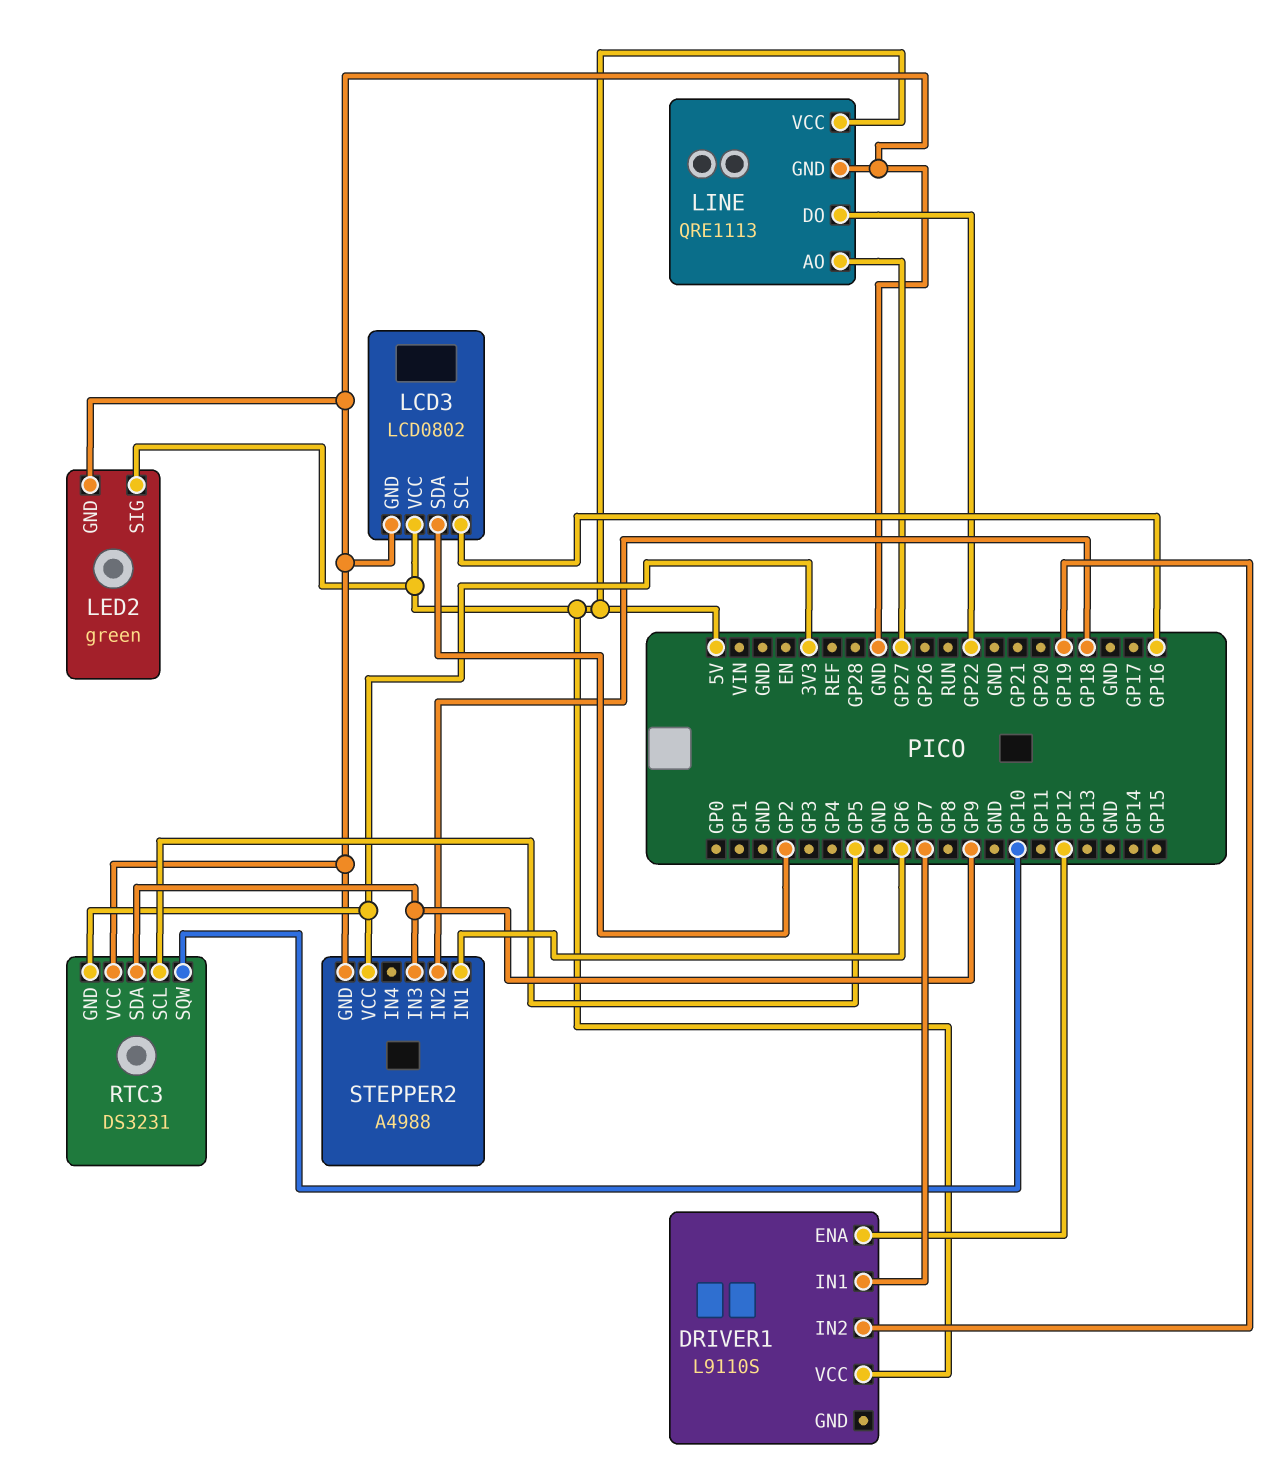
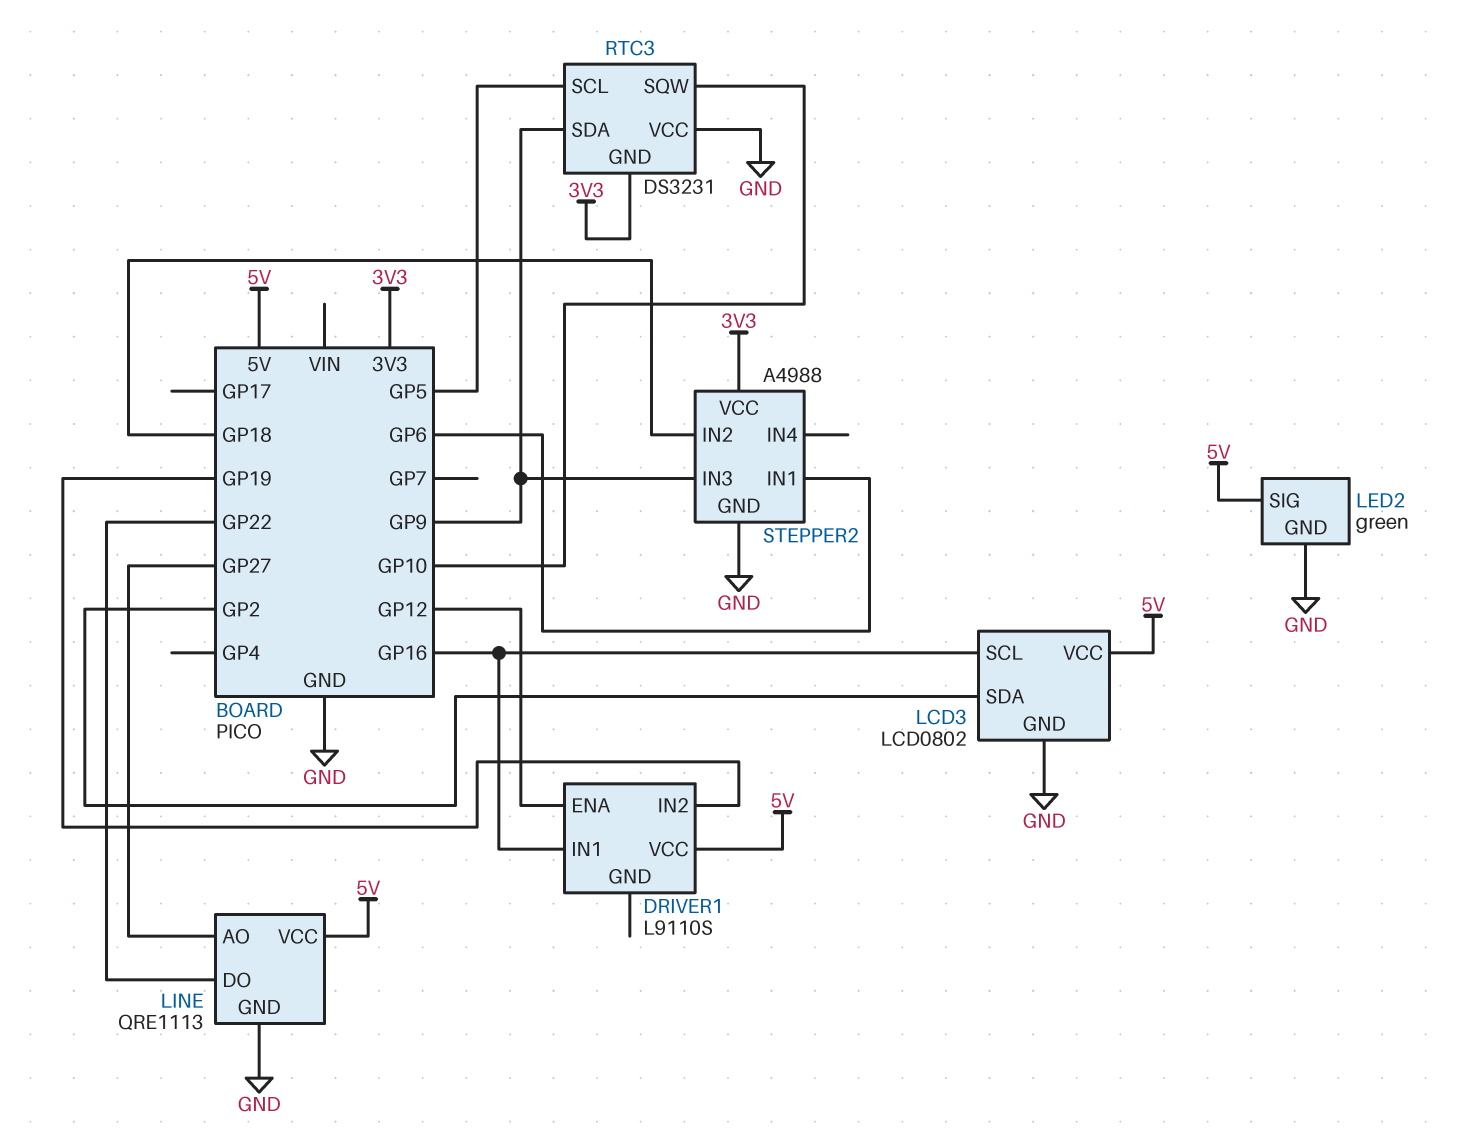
DRIVER1 pin IN1: GP7 -> GP16

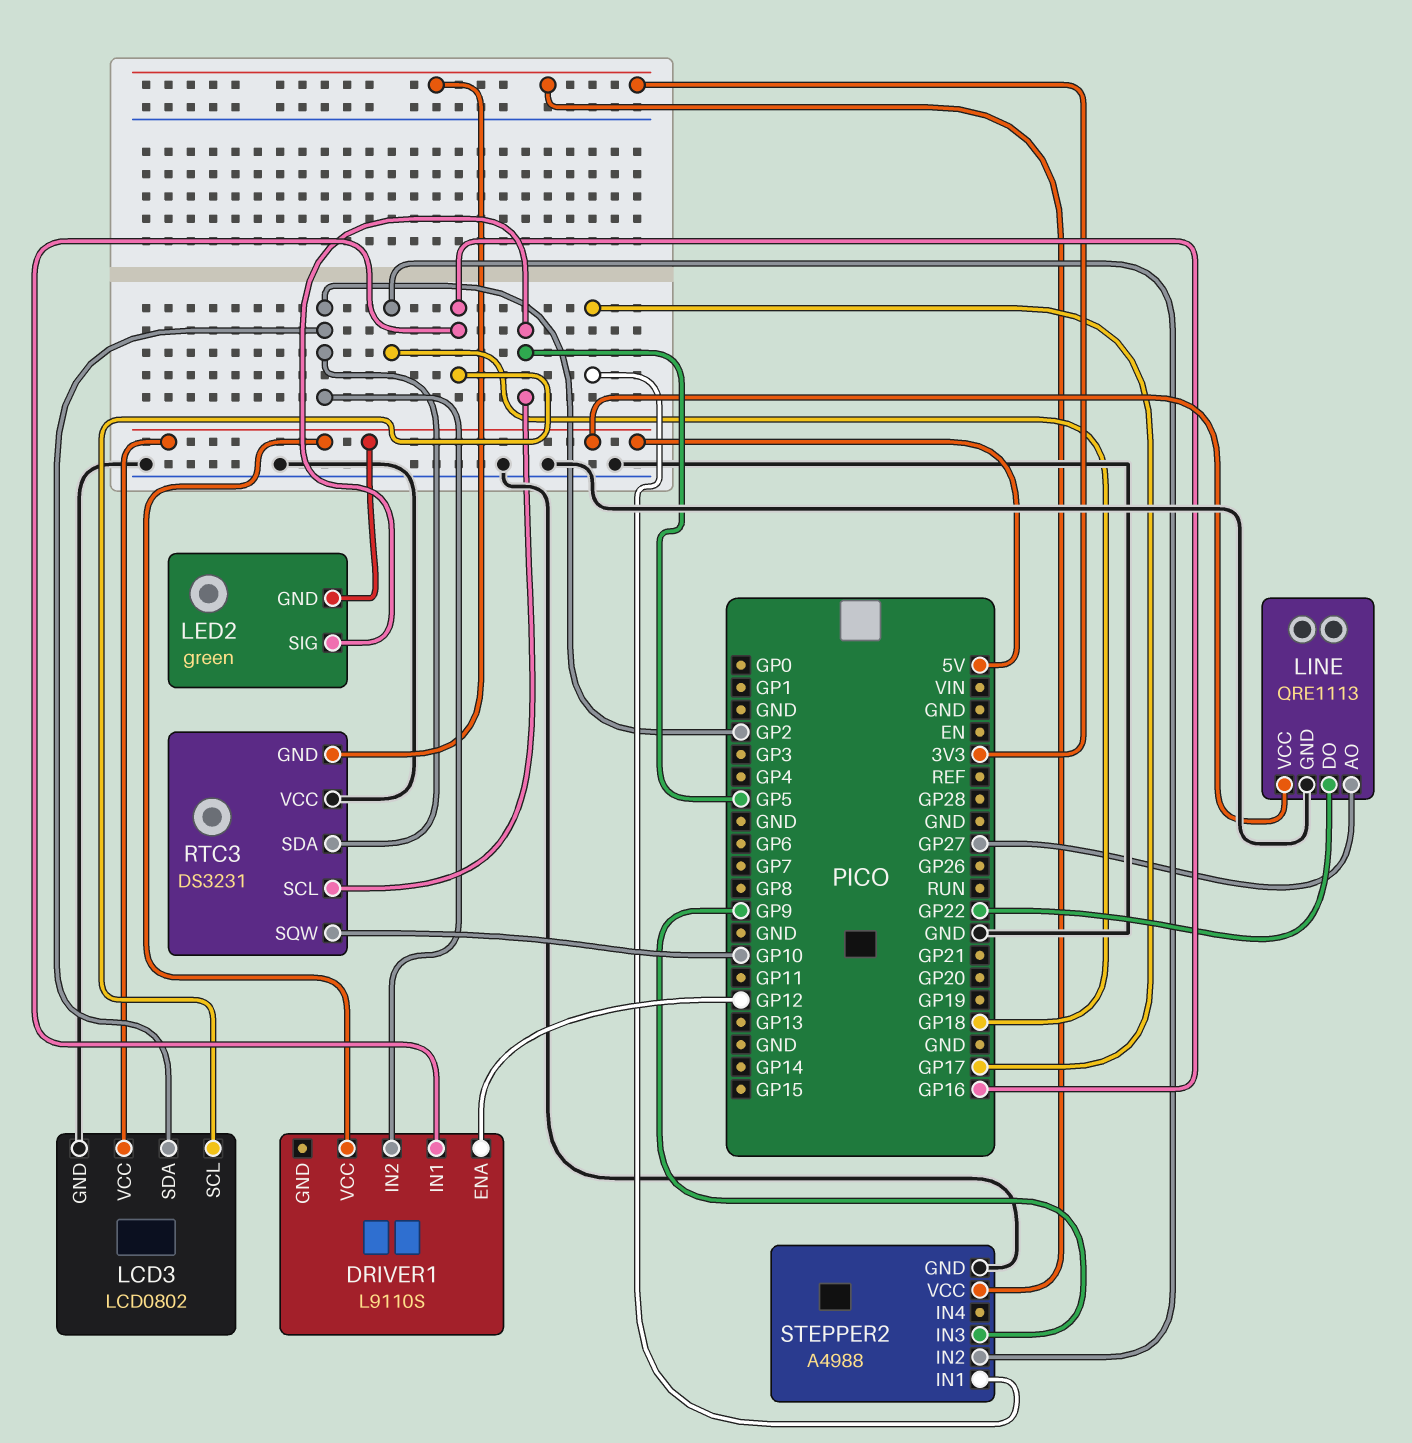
DRIVER1 pin IN2: GP19 -> GP2
LED2 pin GND: GND -> 5V
LED2 pin SIG: 5V -> GP5
RTC3 pin SDA: GP9 -> GP2
STEPPER2 pin IN1: GP6 -> GP17

